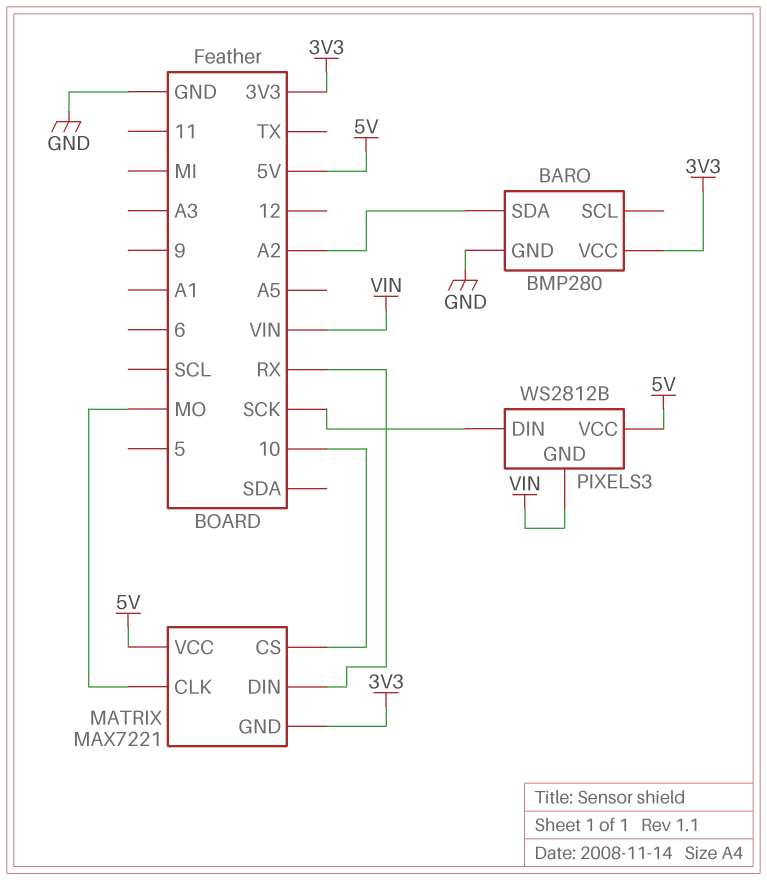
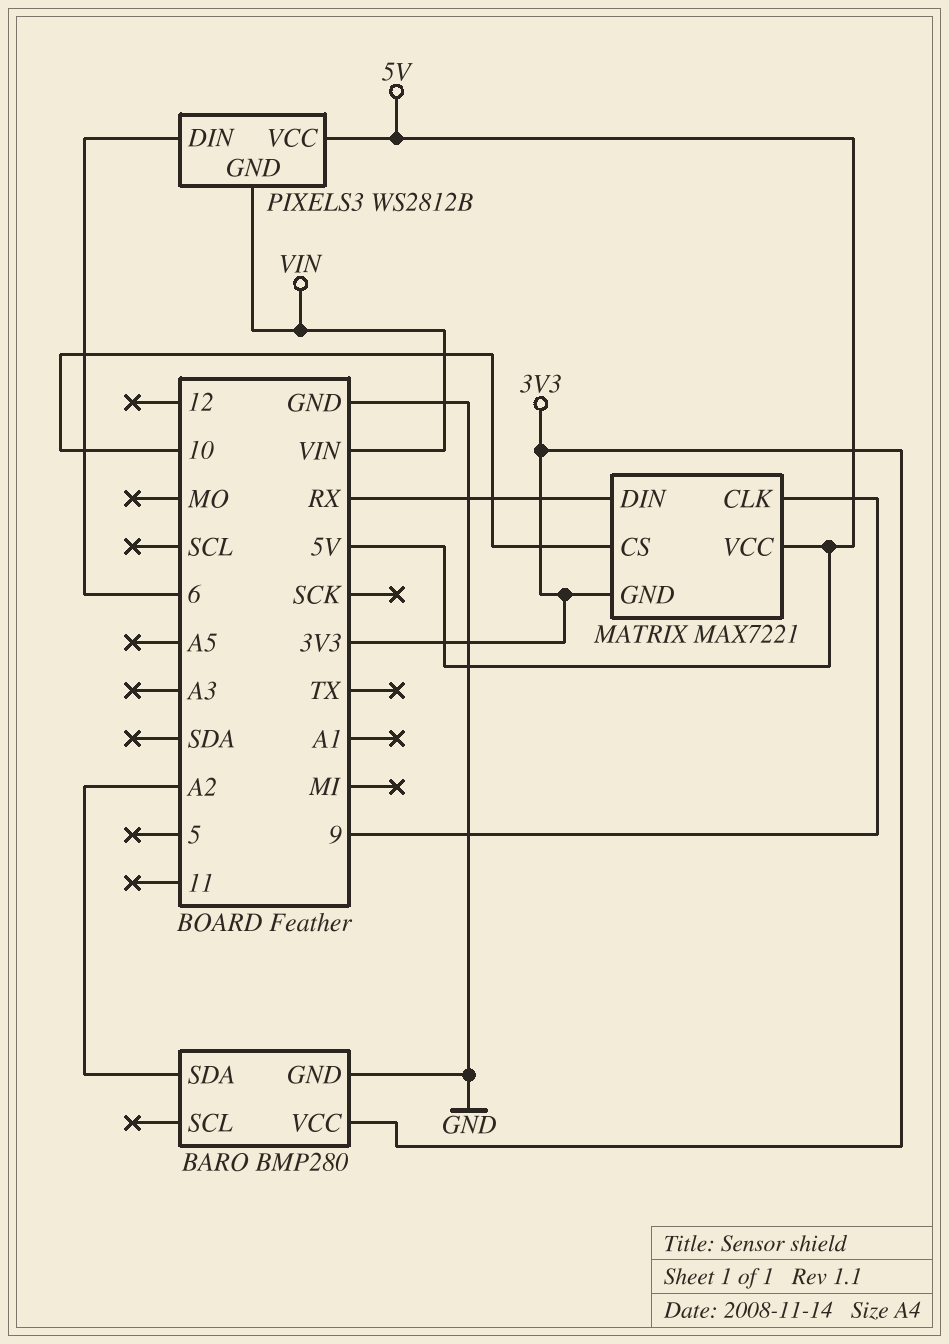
MATRIX pin CLK: MO -> 9
PIXELS3 pin DIN: SCK -> 6

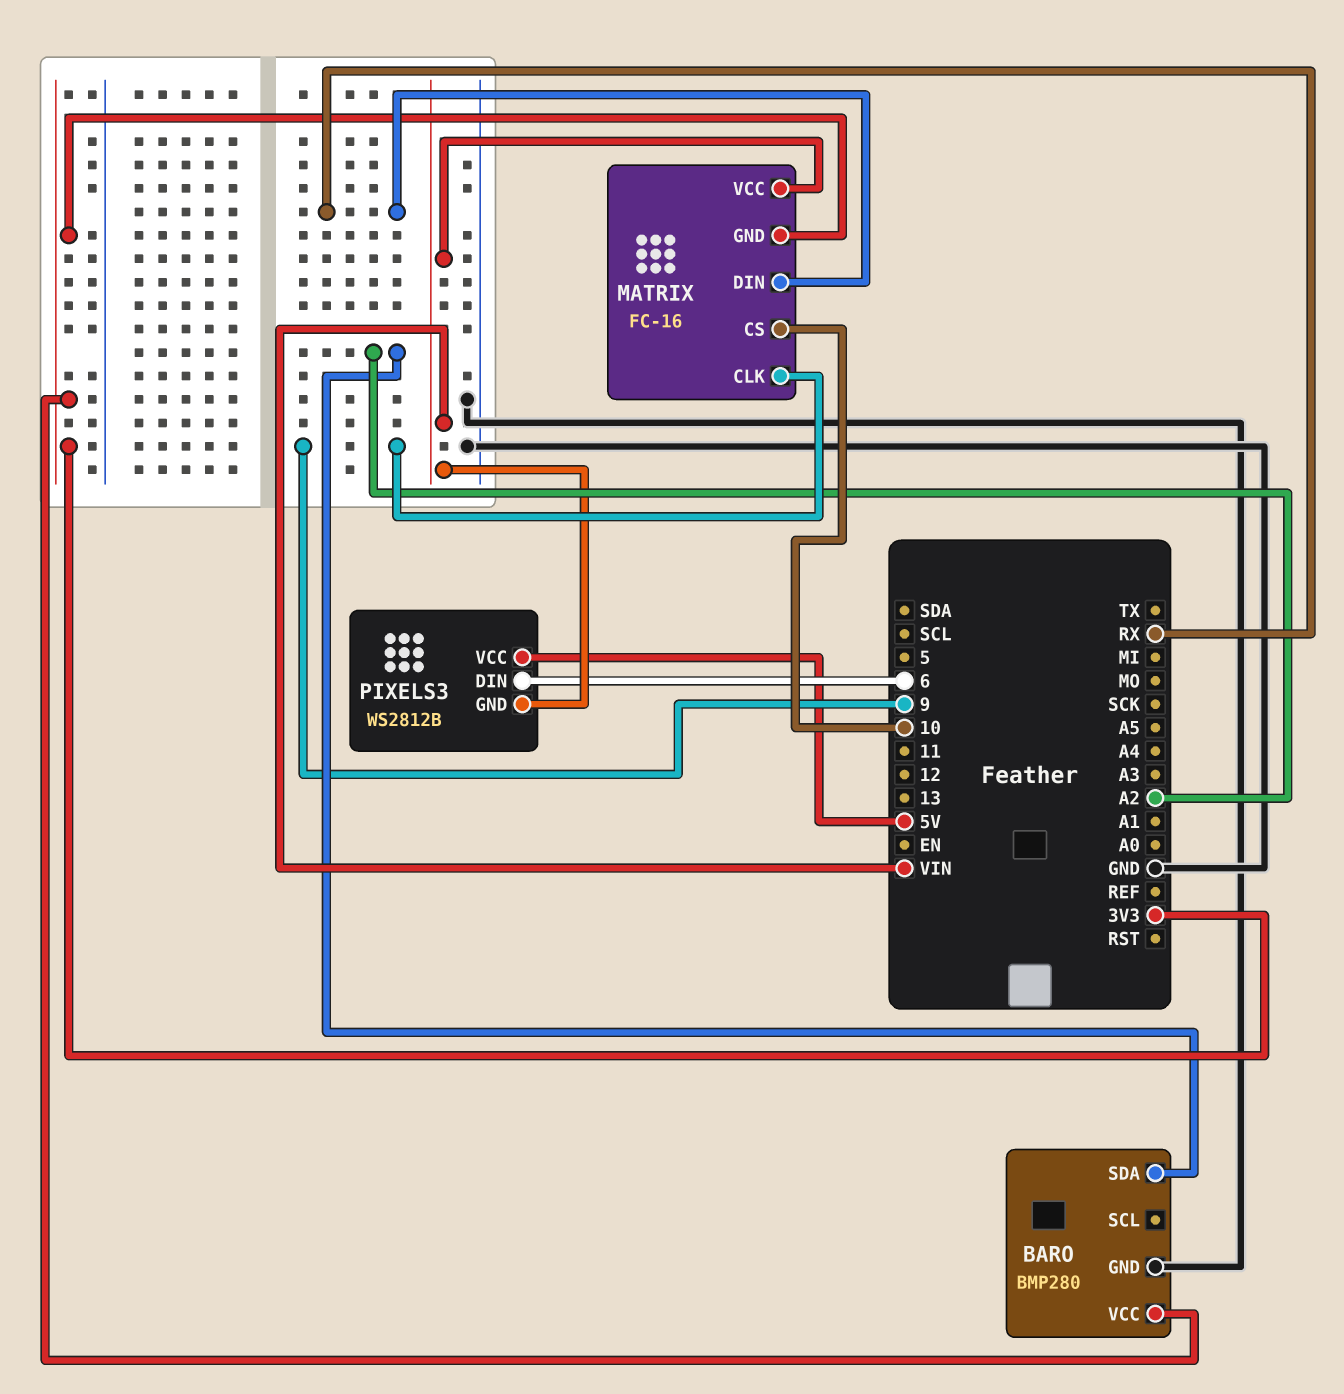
MATRIX: MAX7221 -> FC-16
MATRIX pin VCC: 5V -> VIN

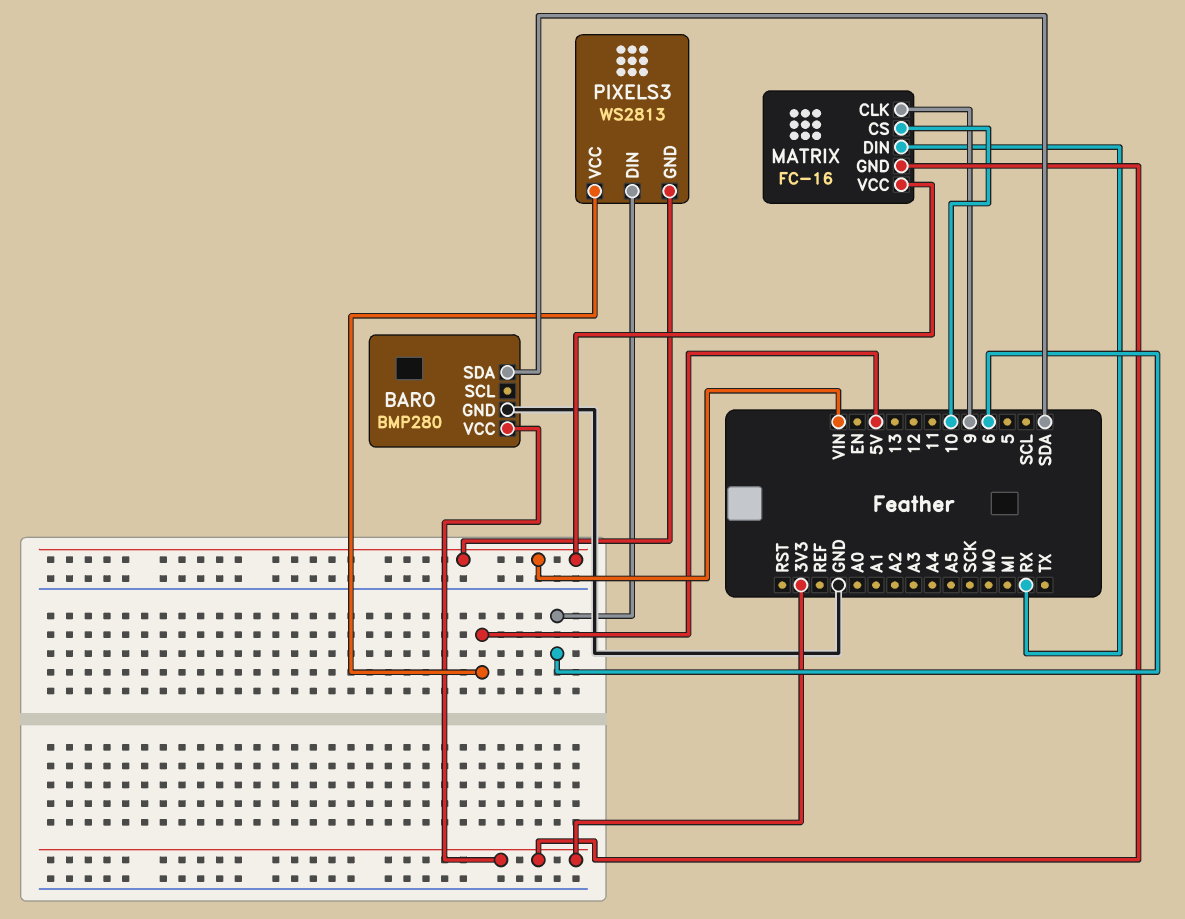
BARO pin SDA: A2 -> SDA
PIXELS3: WS2812B -> WS2813

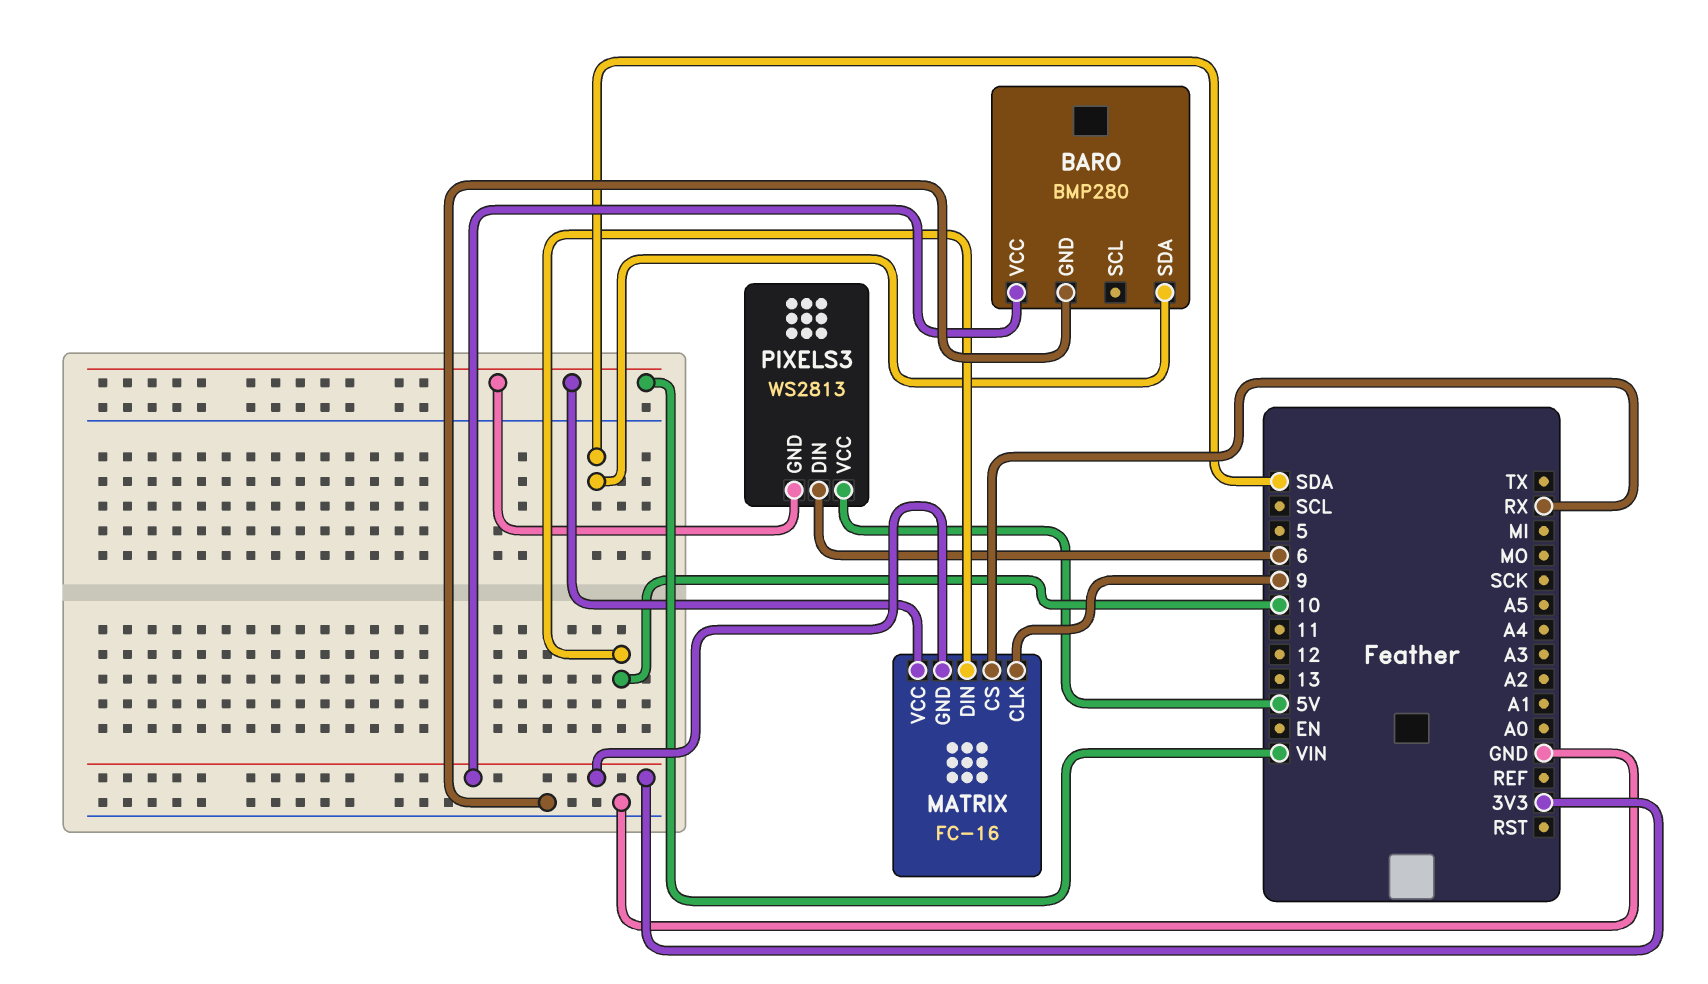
MATRIX pin CS: 10 -> RX
MATRIX pin DIN: RX -> 10

